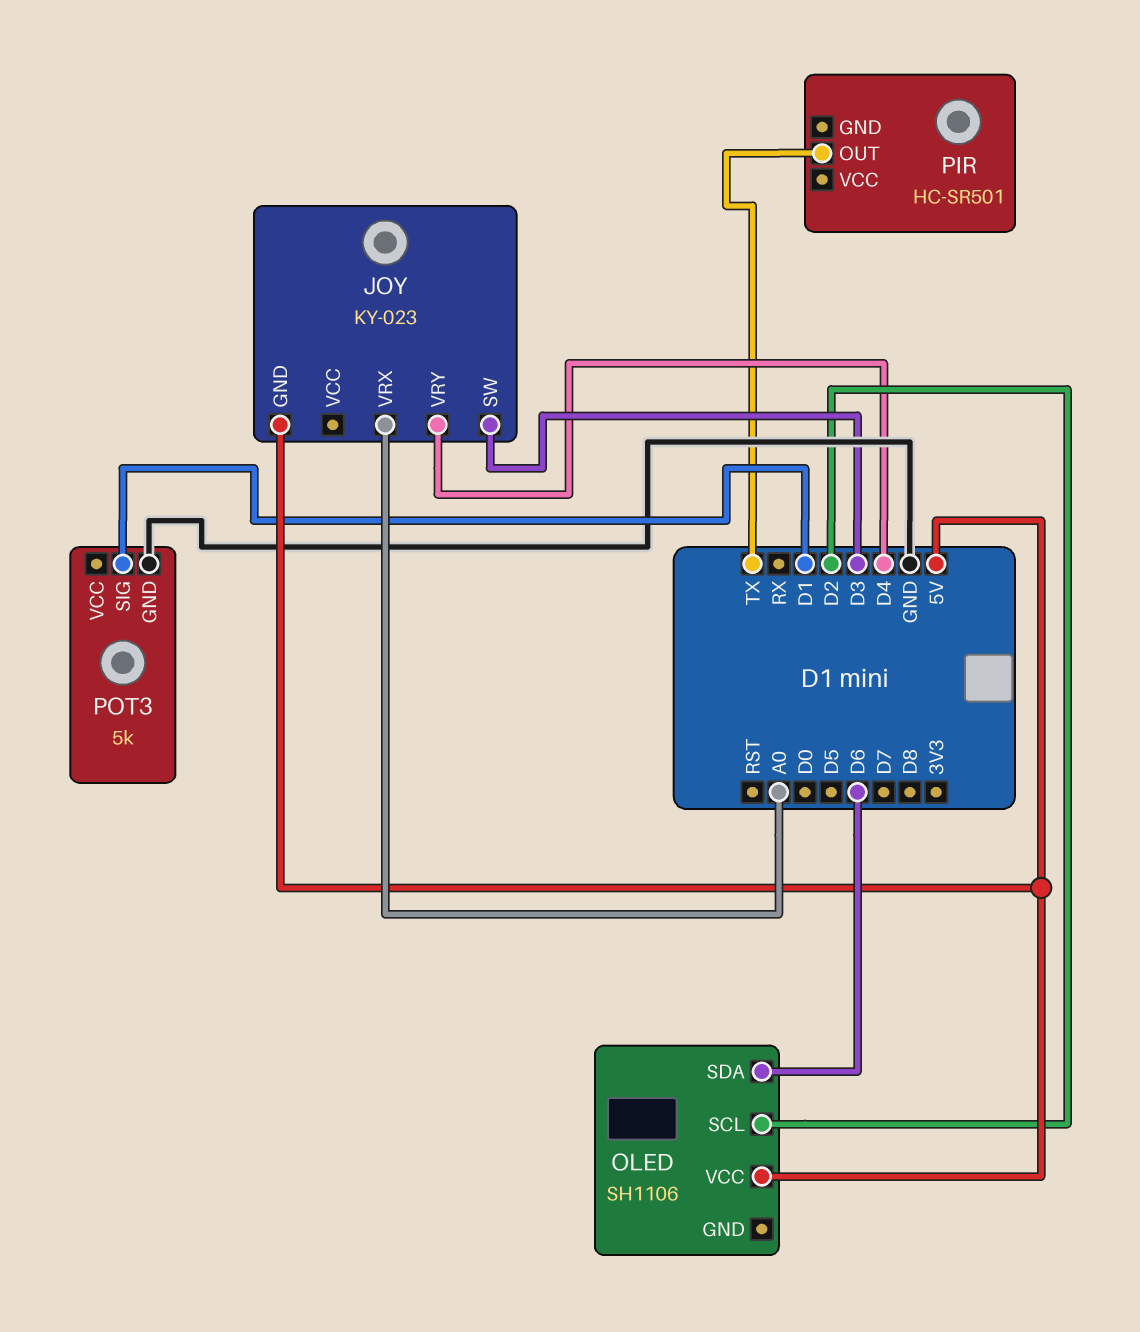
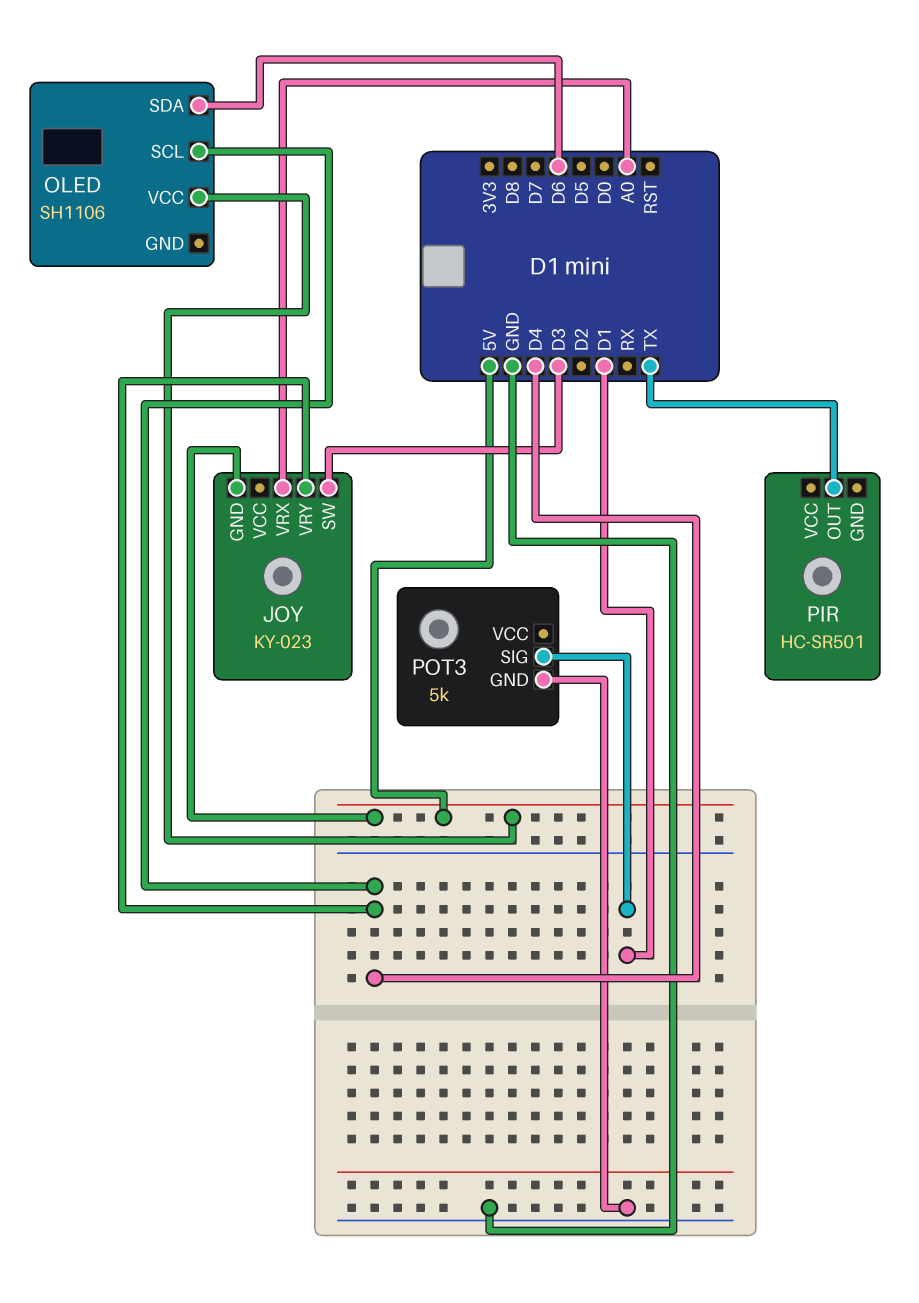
OLED pin SCL: D2 -> D4

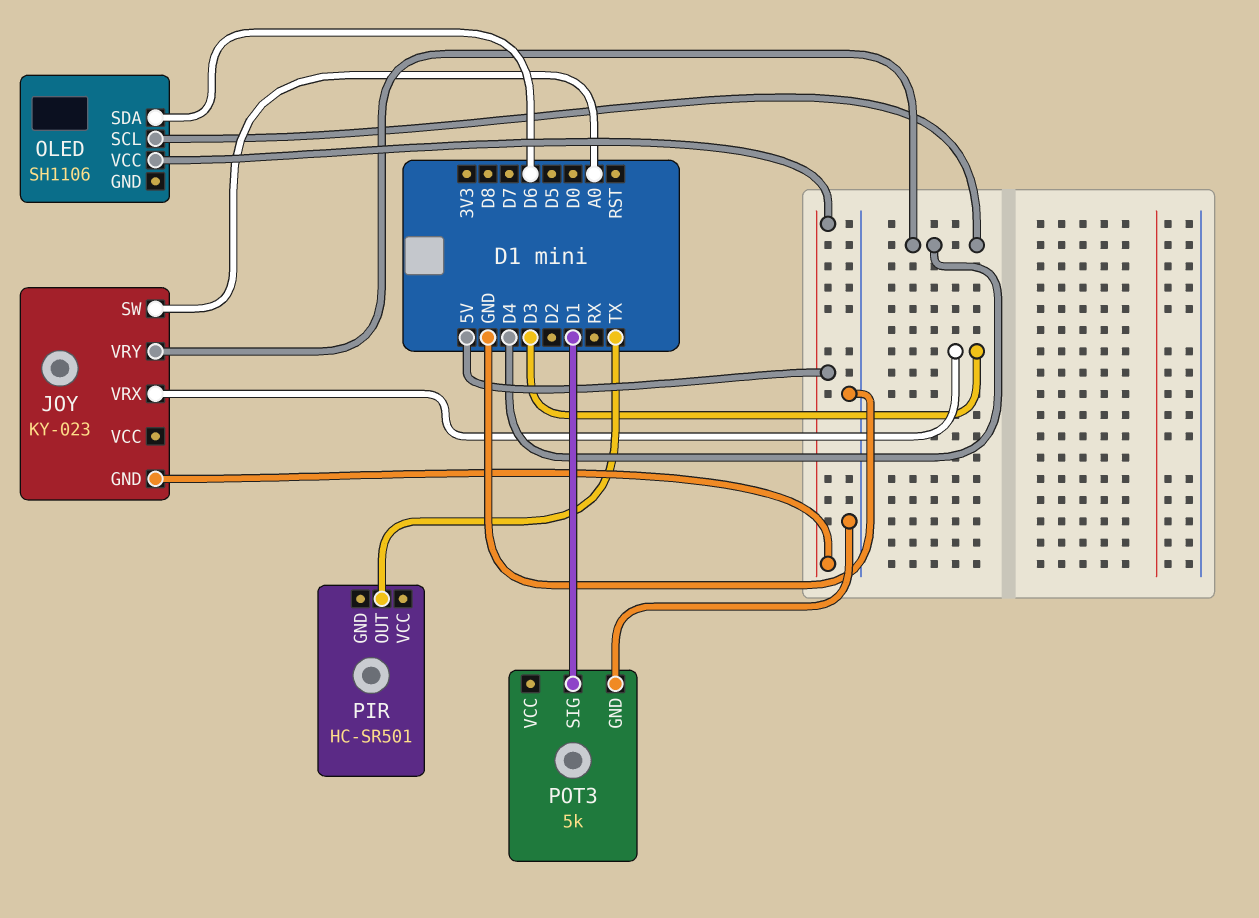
JOY pin SW: D3 -> A0
JOY pin VRX: A0 -> D3

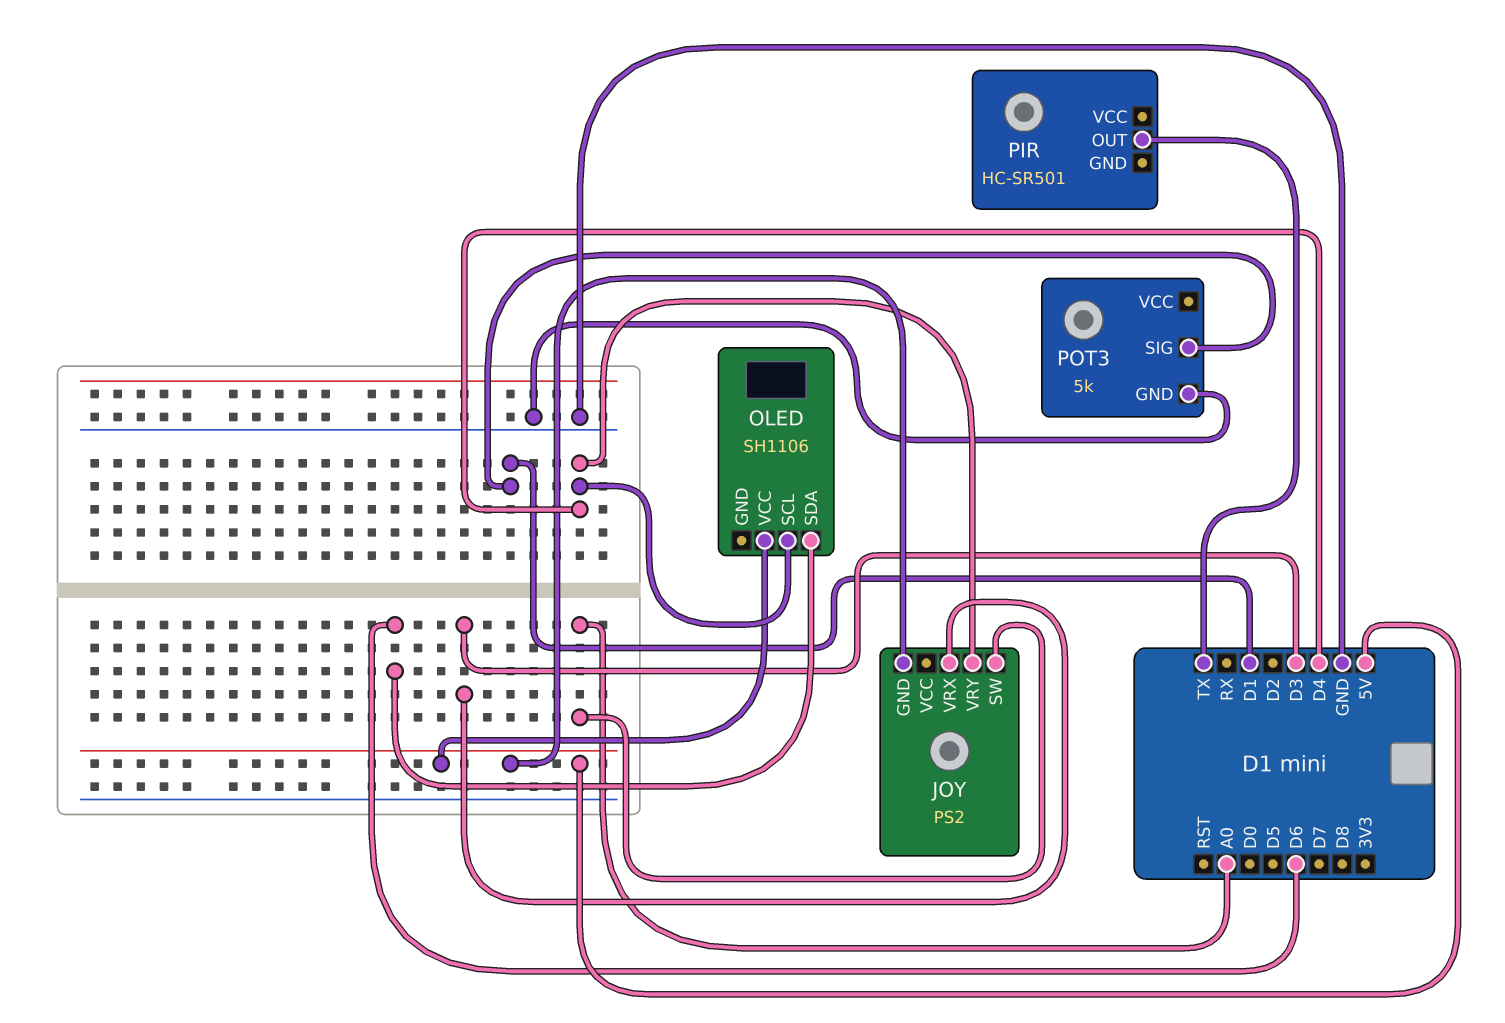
JOY: KY-023 -> PS2

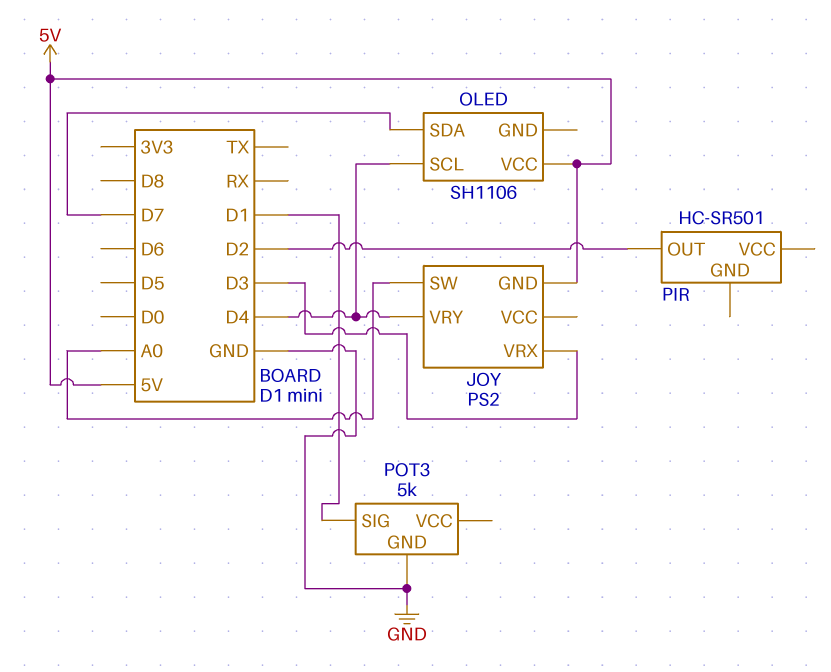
OLED pin SDA: D6 -> D7
PIR pin OUT: TX -> D2

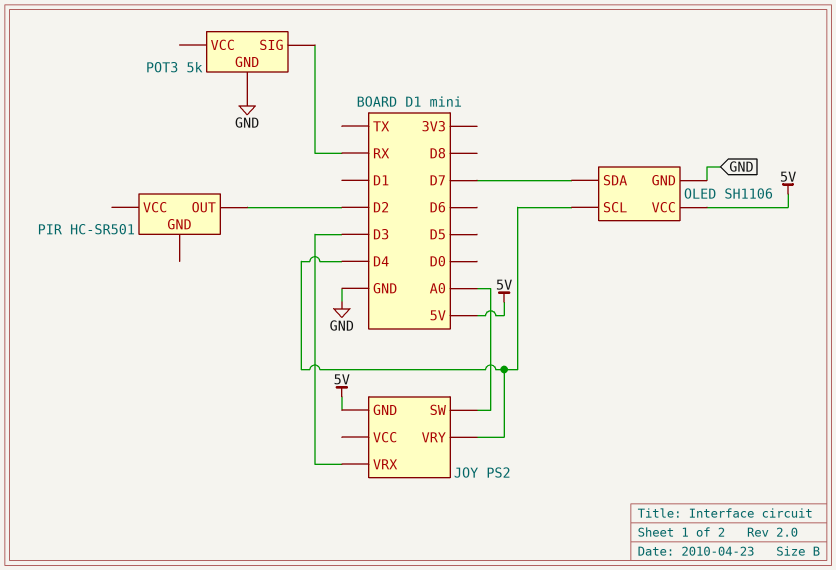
OLED pin GND: none -> GND
POT3 pin SIG: D1 -> RX

